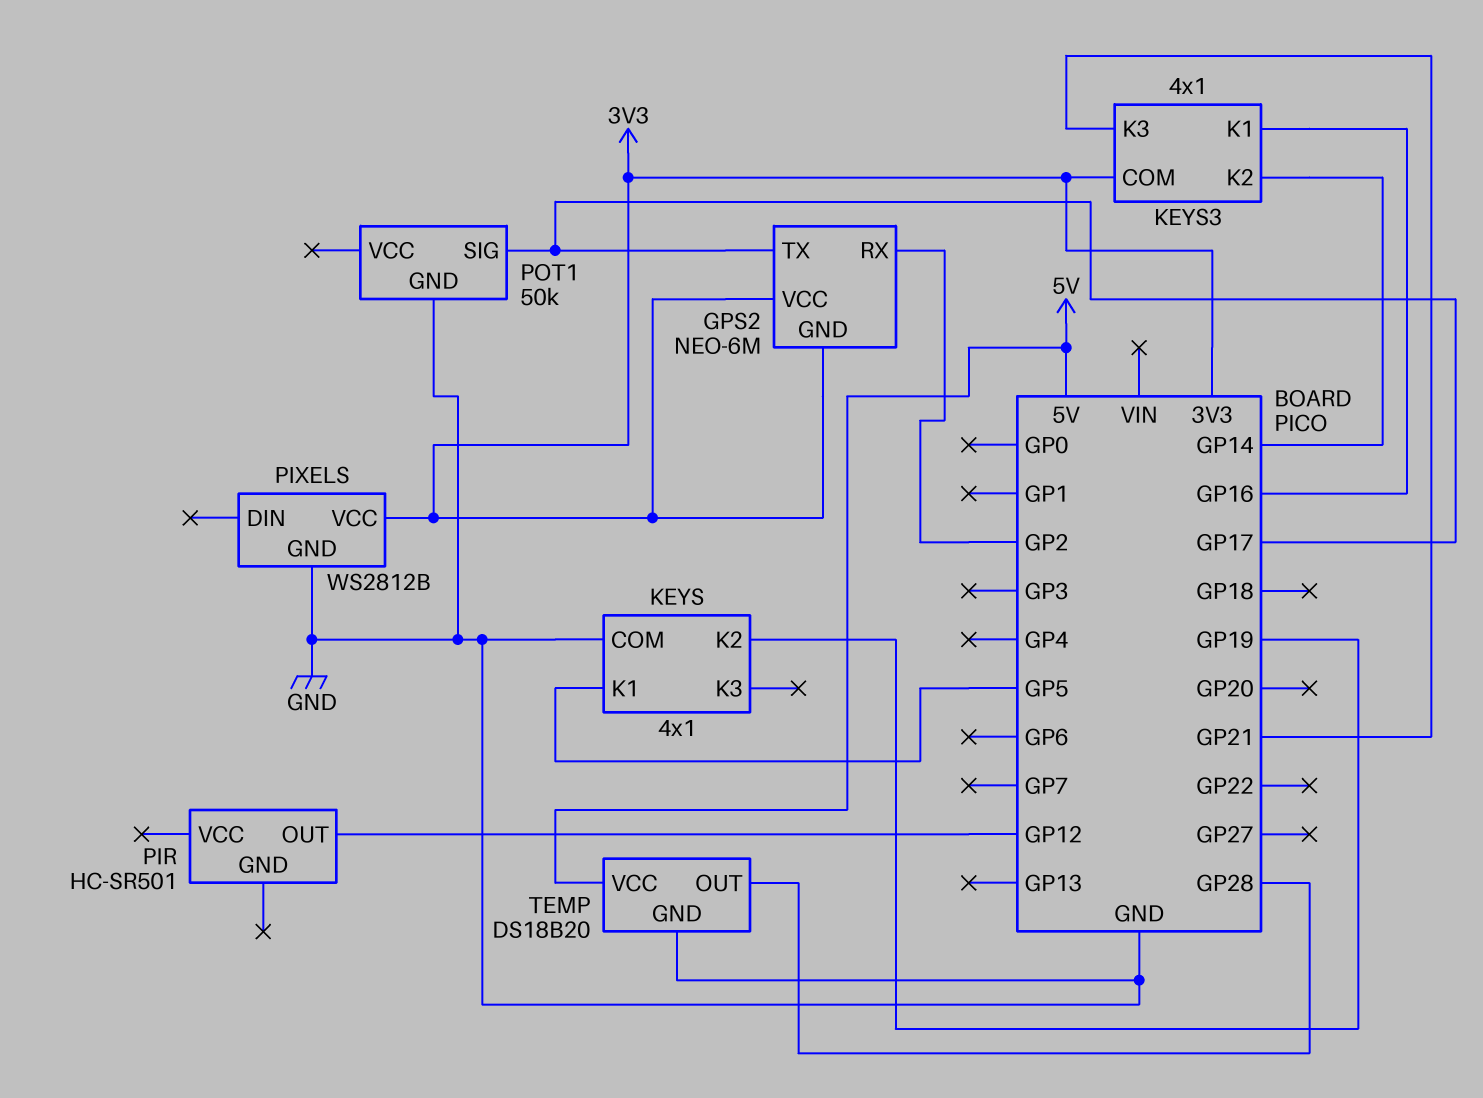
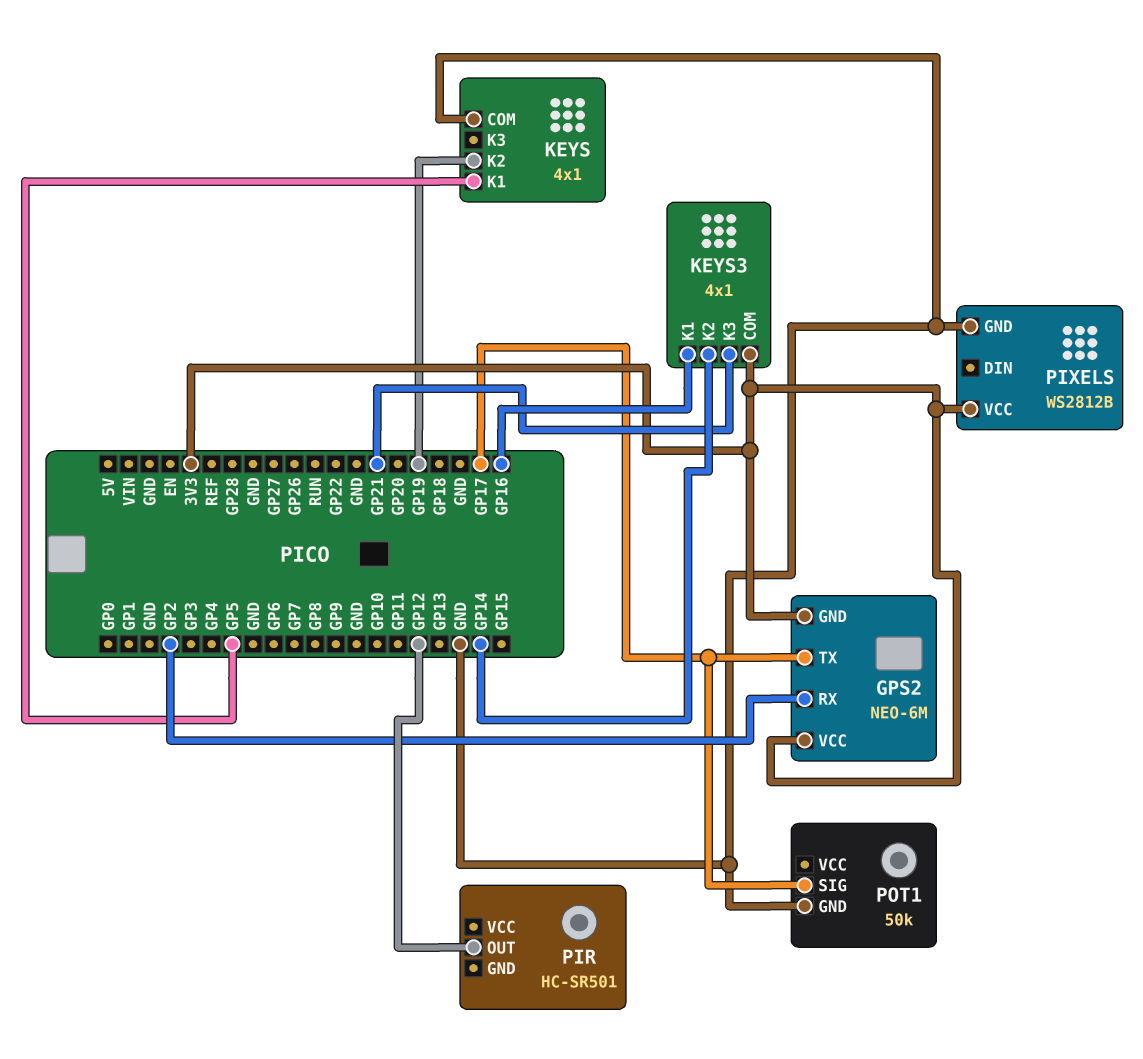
TEMP: DS18B20 -> none
TEMP pin GND: GND -> none
TEMP pin OUT: GP28 -> none
TEMP pin VCC: 5V -> none

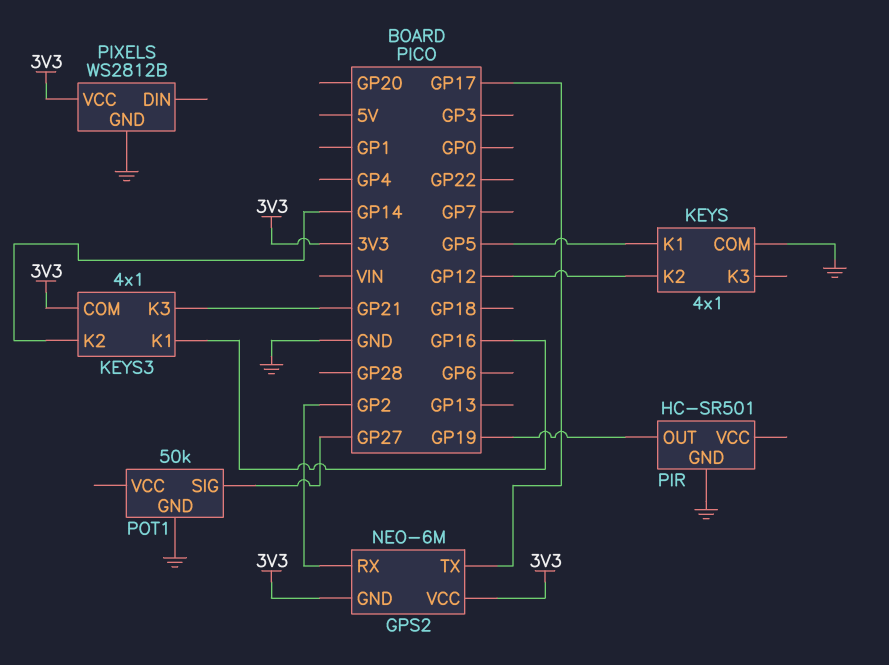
KEYS pin K2: GP19 -> GP12
PIR pin GND: none -> GND
PIR pin OUT: GP12 -> GP19
POT1 pin SIG: GP17 -> GP27

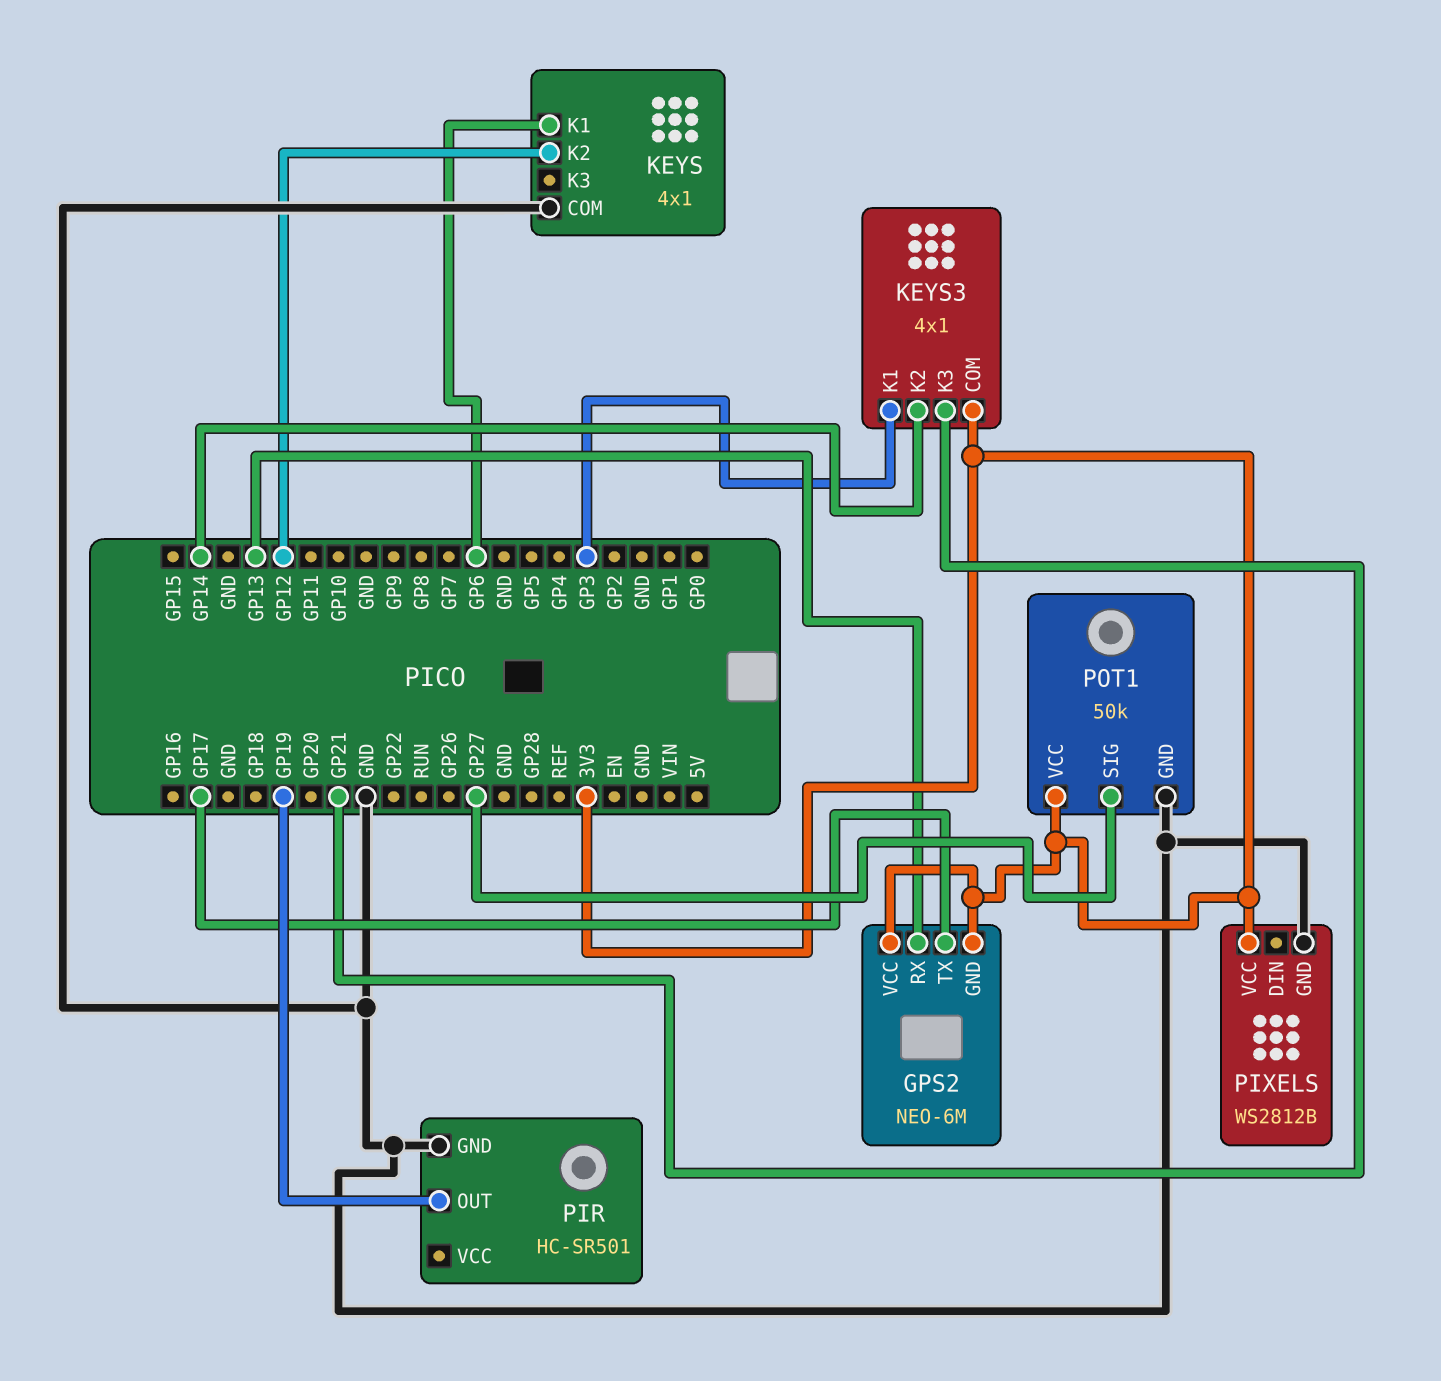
GPS2 pin RX: GP2 -> GP13
KEYS pin K1: GP5 -> GP6
KEYS3 pin K1: GP16 -> GP3
POT1 pin VCC: none -> 3V3

